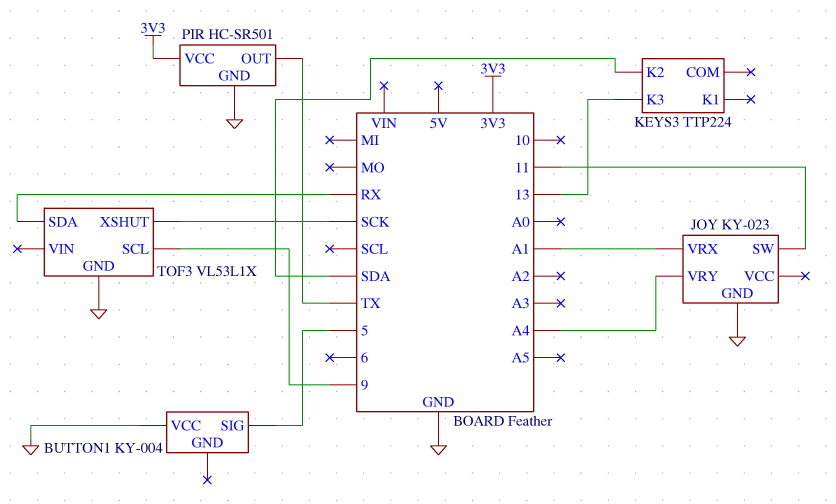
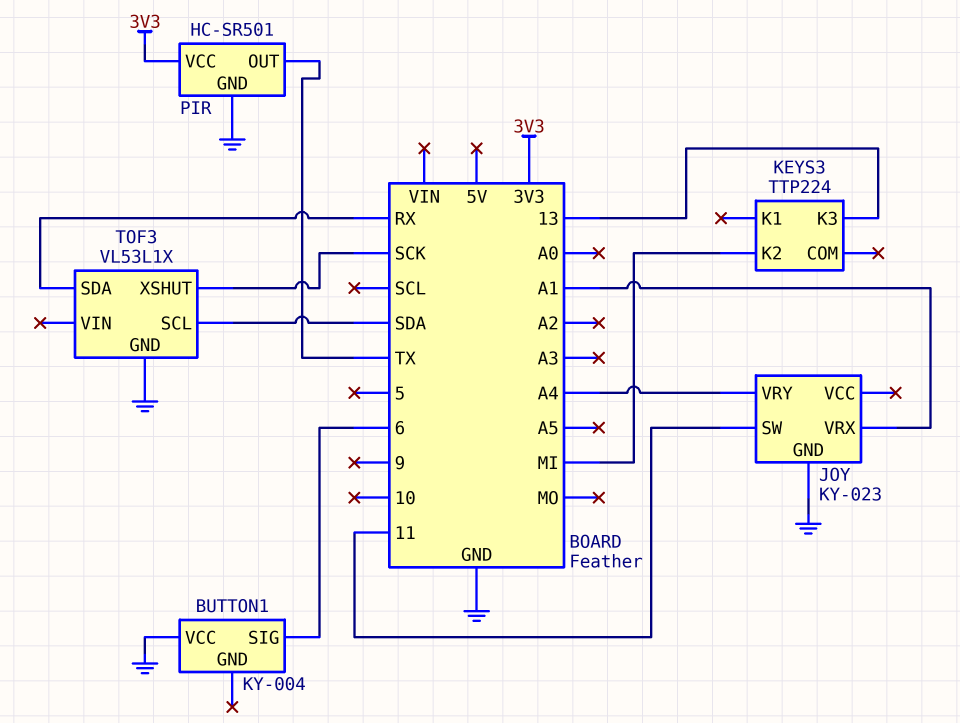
BUTTON1 pin SIG: 5 -> 6
KEYS3 pin K2: SDA -> MI
TOF3 pin SCL: 9 -> SDA

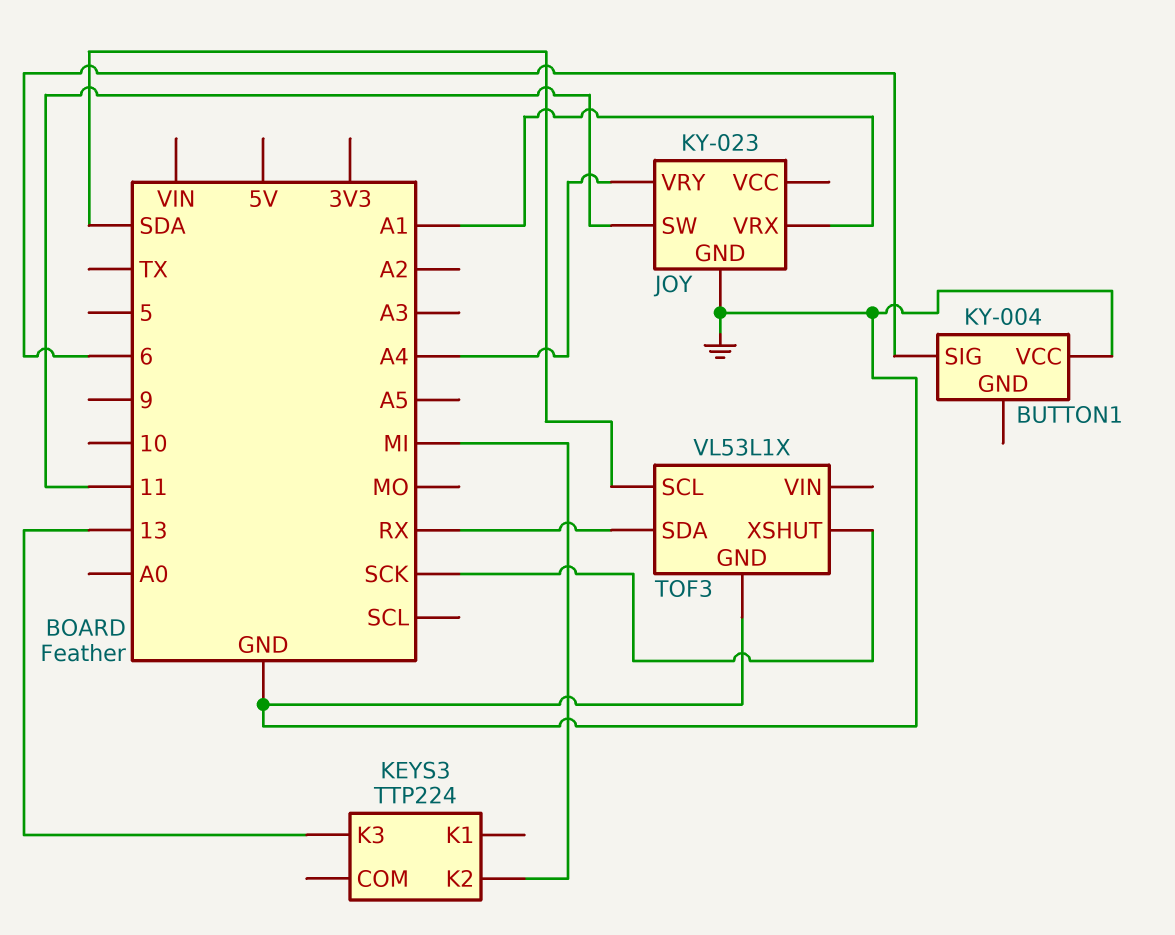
PIR: HC-SR501 -> none
PIR pin GND: GND -> none
PIR pin OUT: TX -> none
PIR pin VCC: 3V3 -> none

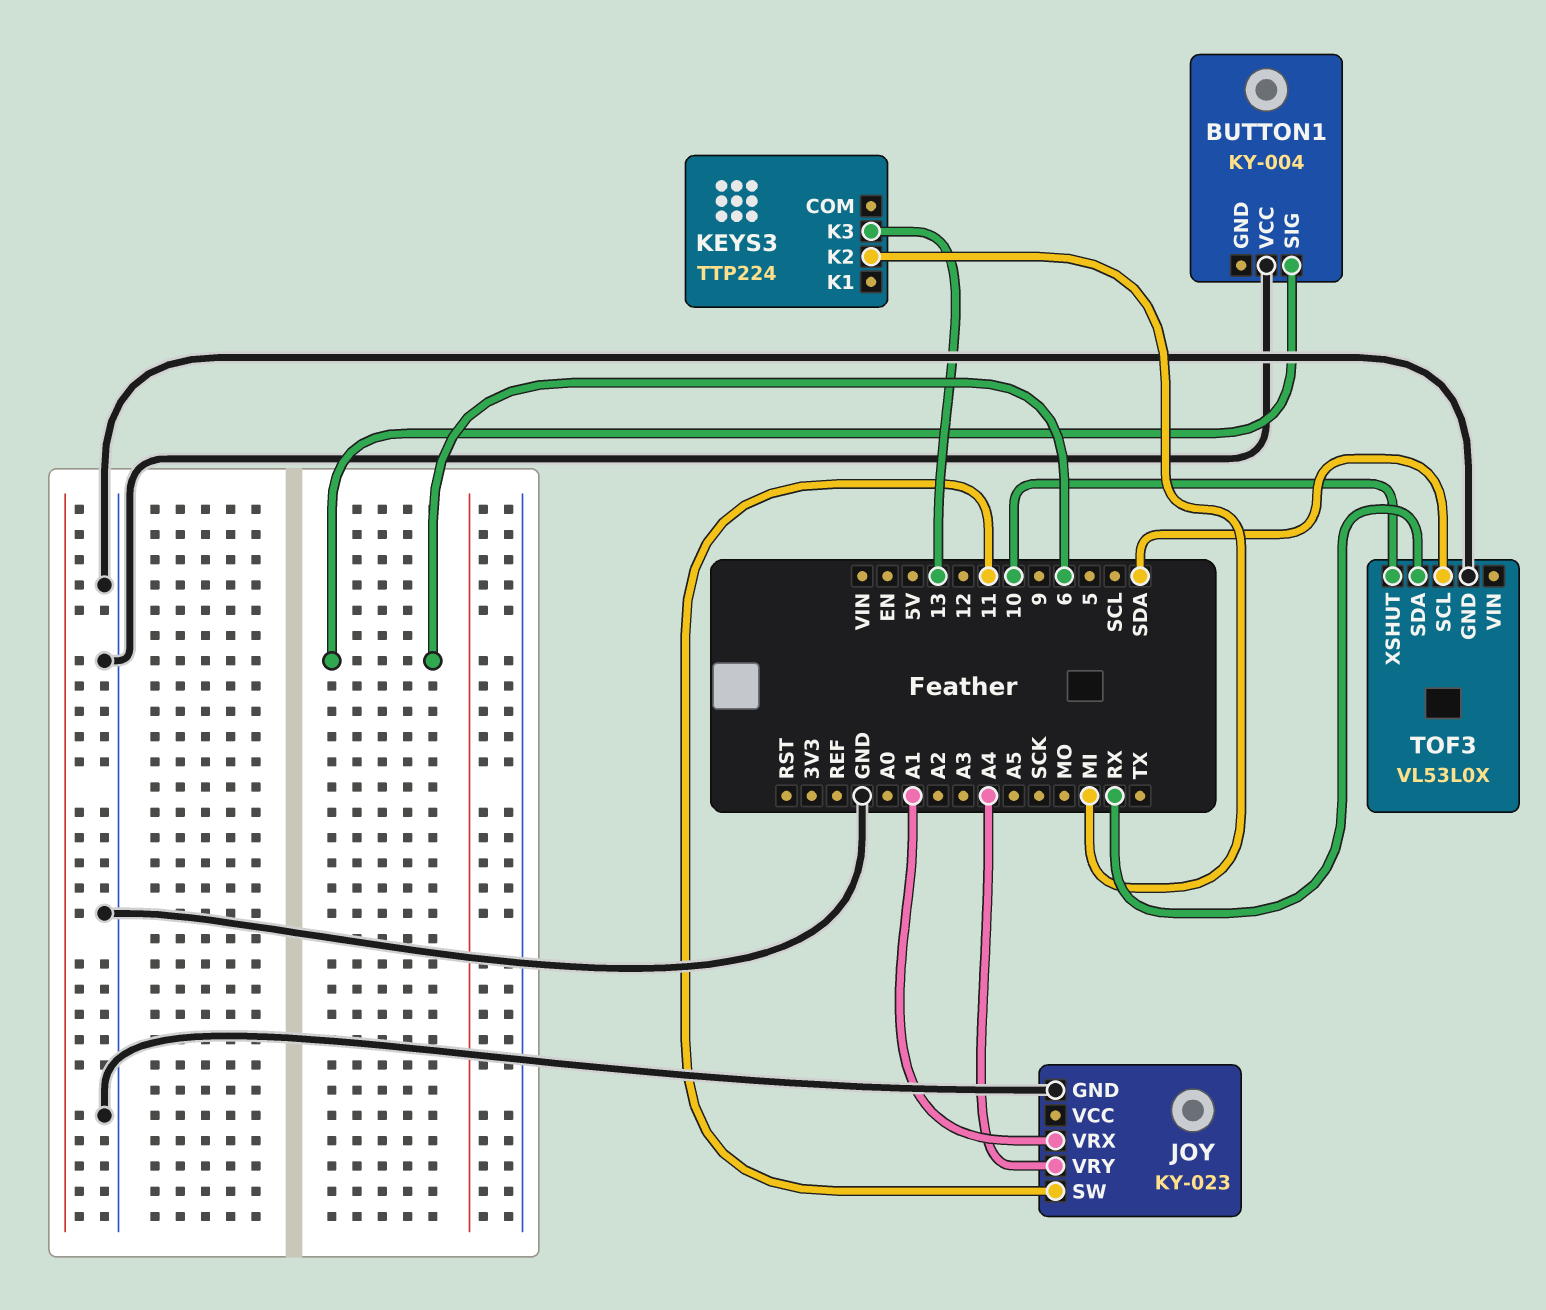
TOF3: VL53L1X -> VL53L0X
TOF3 pin XSHUT: SCK -> 10

